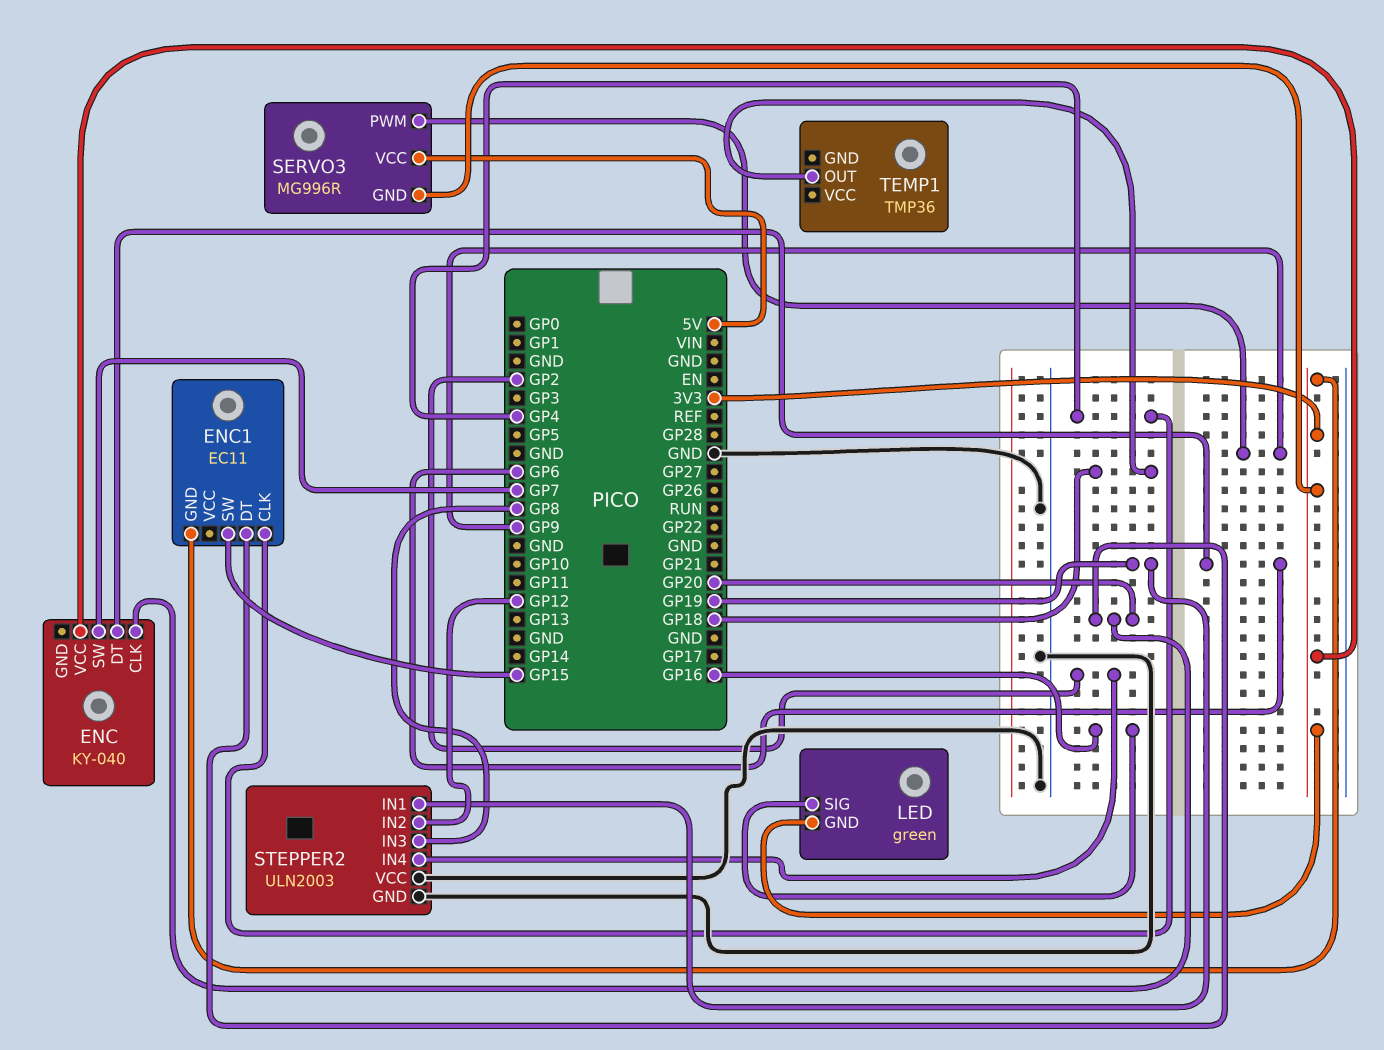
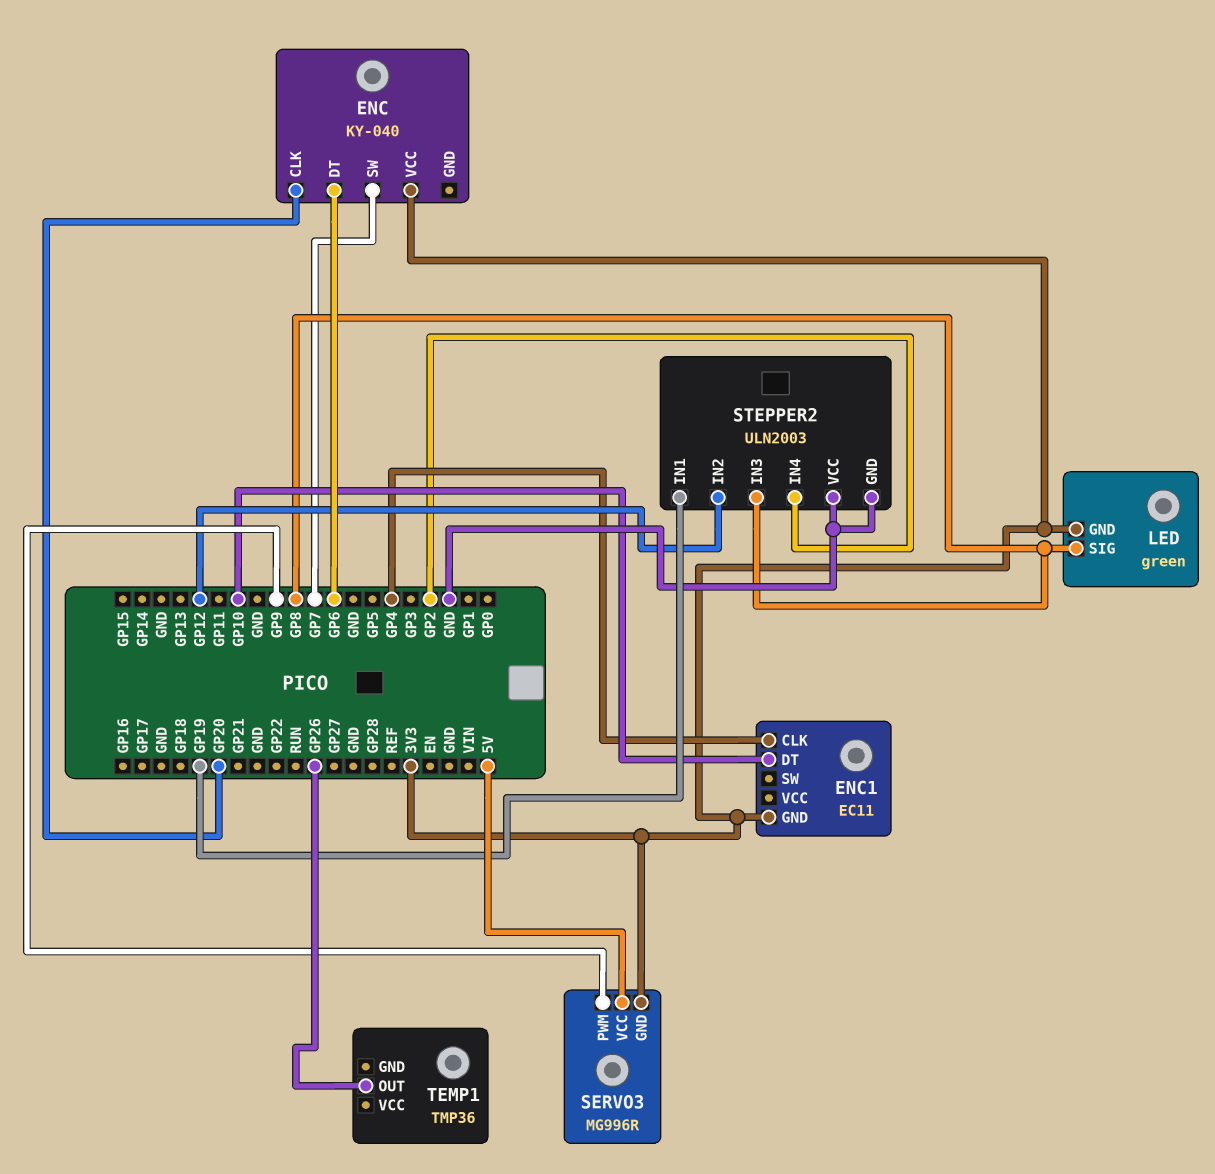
ENC1 pin DT: GP20 -> GP10
ENC1 pin SW: GP15 -> none
LED pin SIG: GP16 -> GP8
TEMP1 pin OUT: GP18 -> GP26

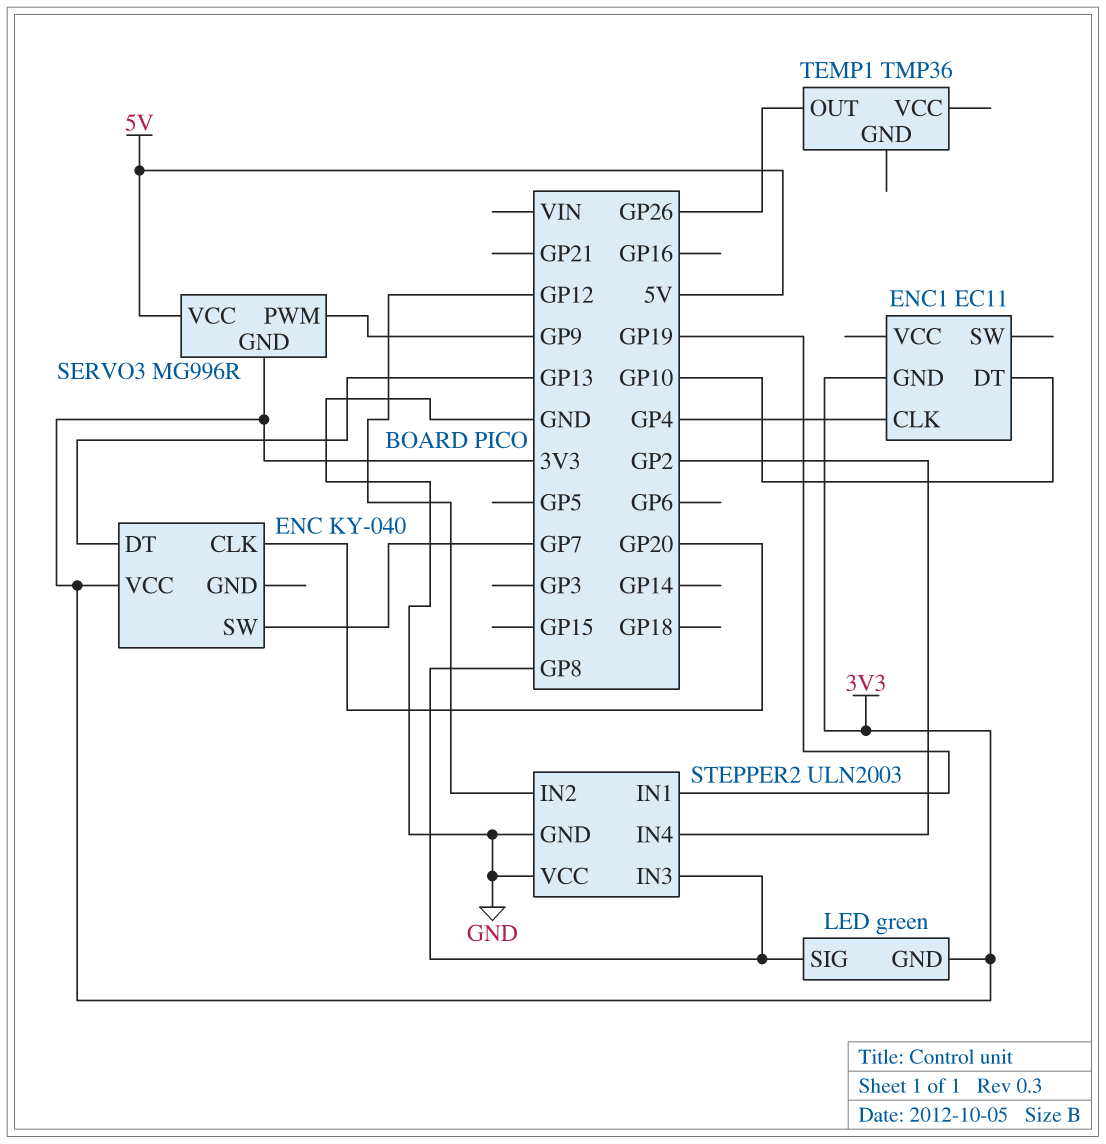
ENC pin DT: GP6 -> GP13

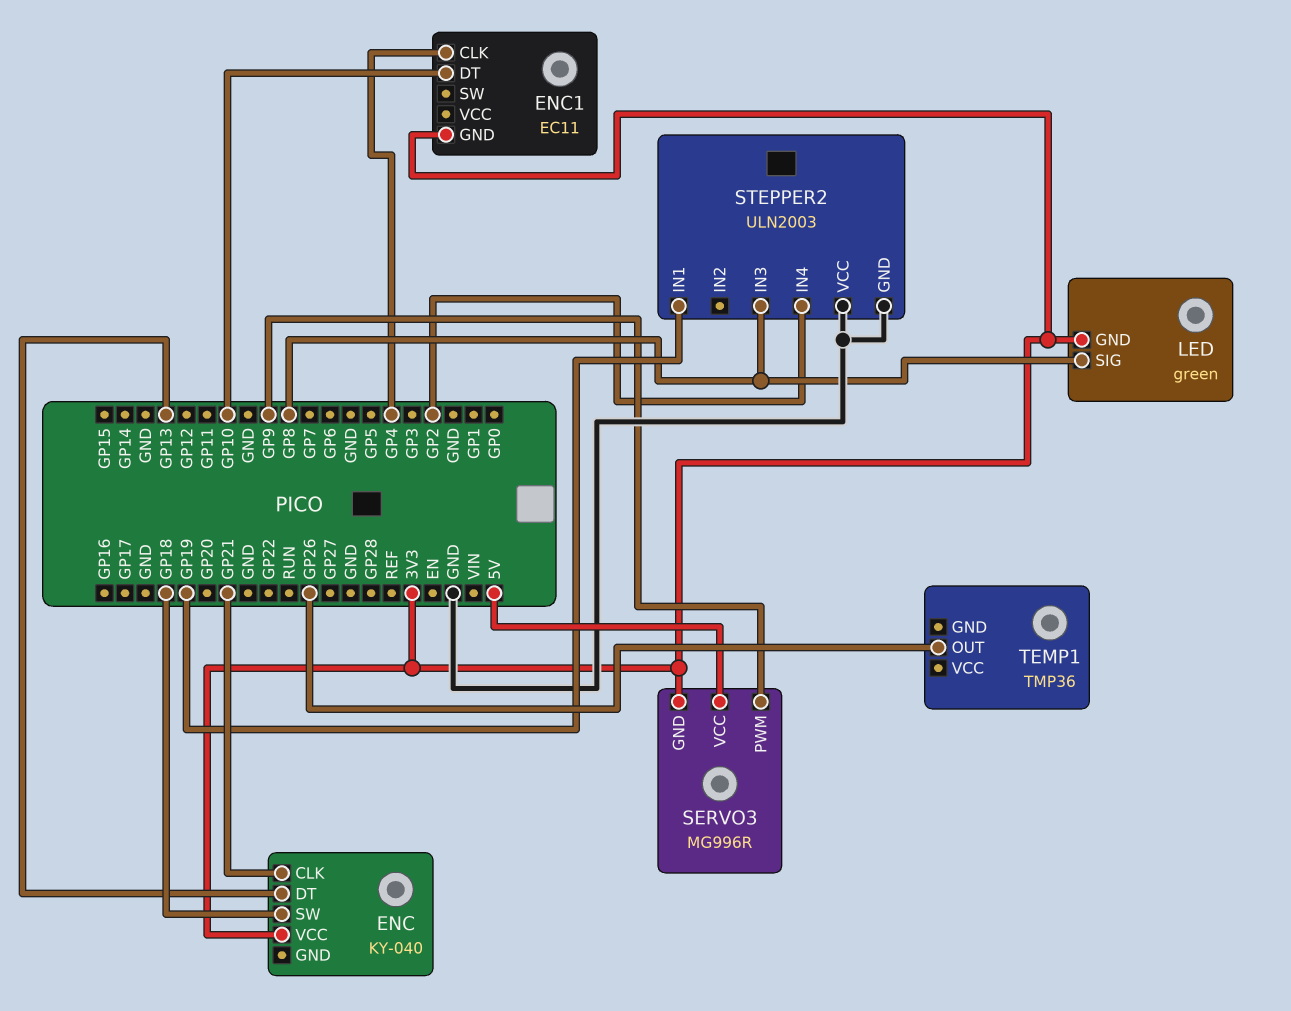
ENC pin CLK: GP20 -> GP21
ENC pin SW: GP7 -> GP18
STEPPER2 pin IN2: GP12 -> none

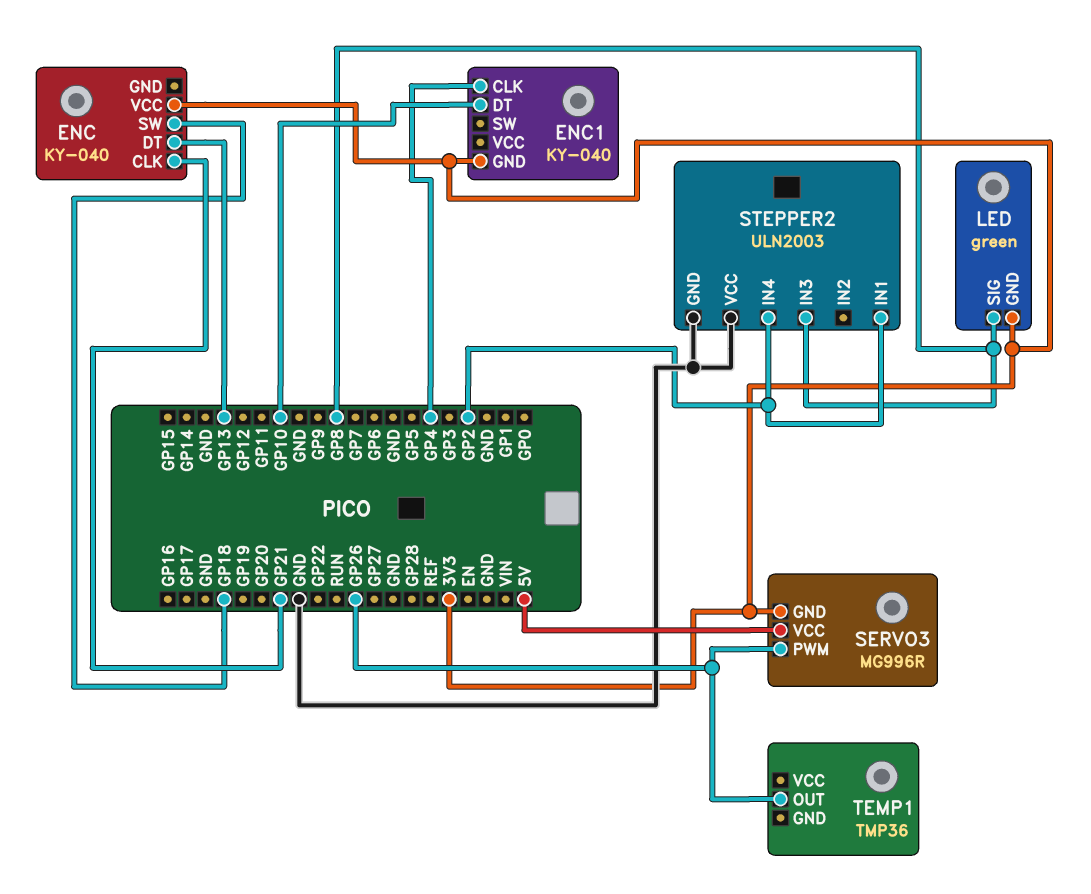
ENC1: EC11 -> KY-040
SERVO3 pin PWM: GP9 -> GP26
STEPPER2 pin IN1: GP19 -> GP2

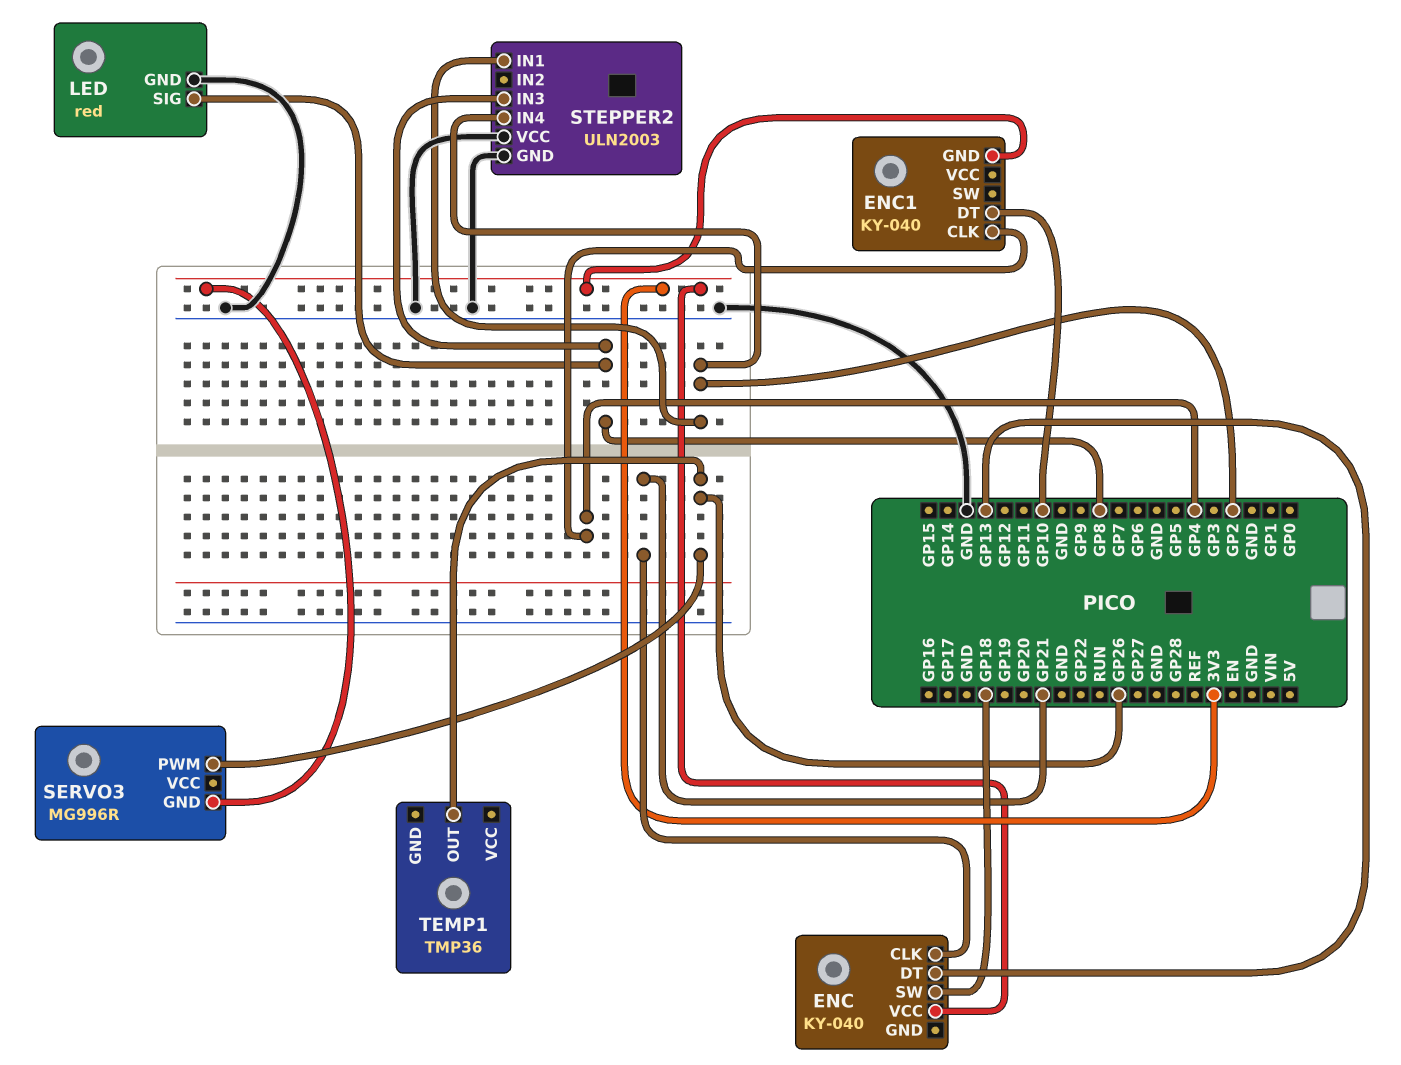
LED: green -> red
LED pin GND: 3V3 -> GND
SERVO3 pin VCC: 5V -> none

